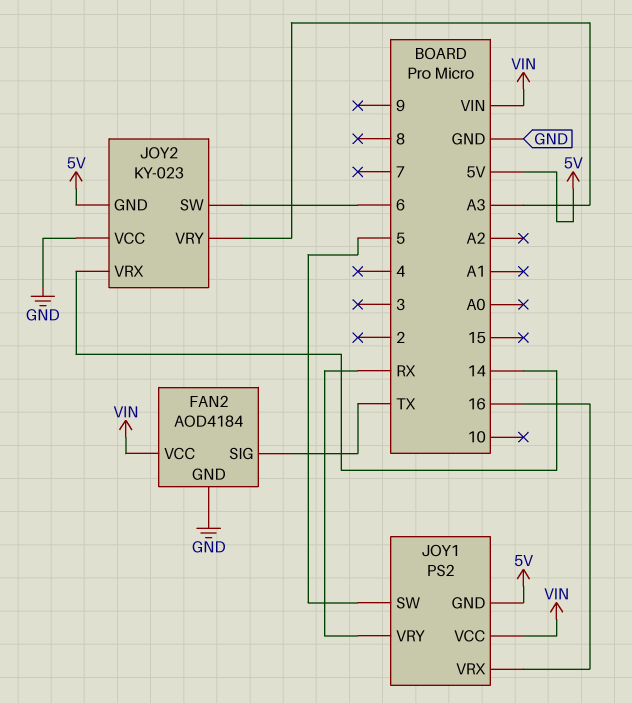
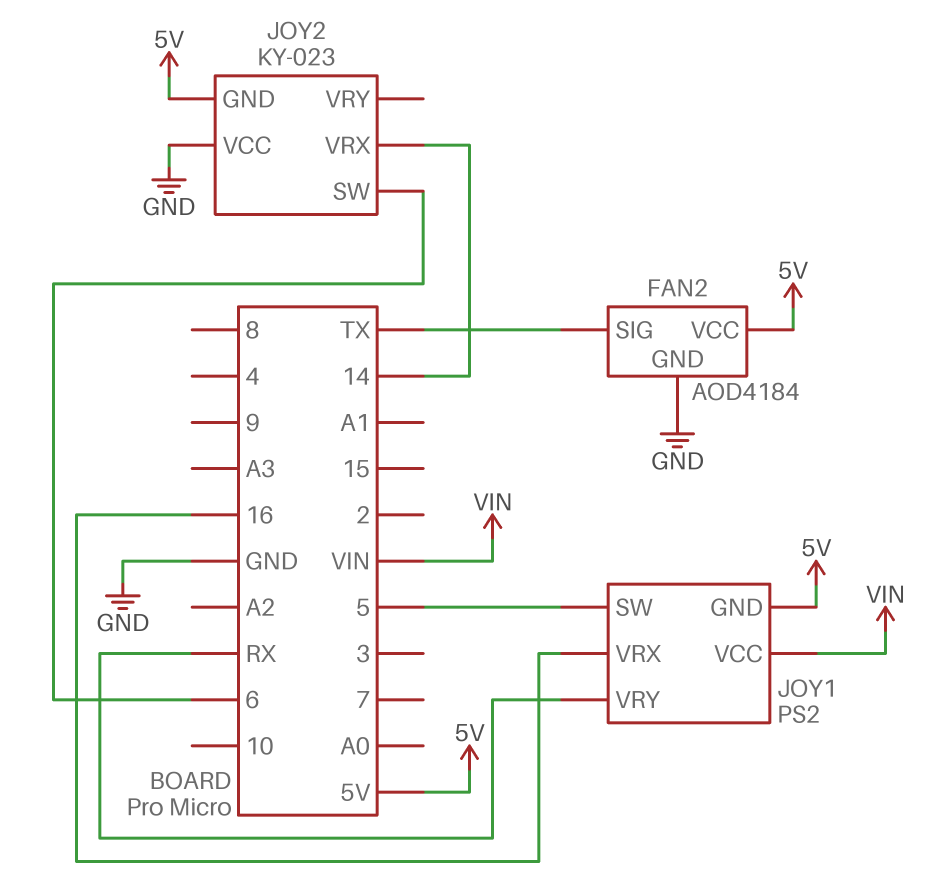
FAN2 pin VCC: VIN -> 5V
JOY2 pin VRY: A3 -> none

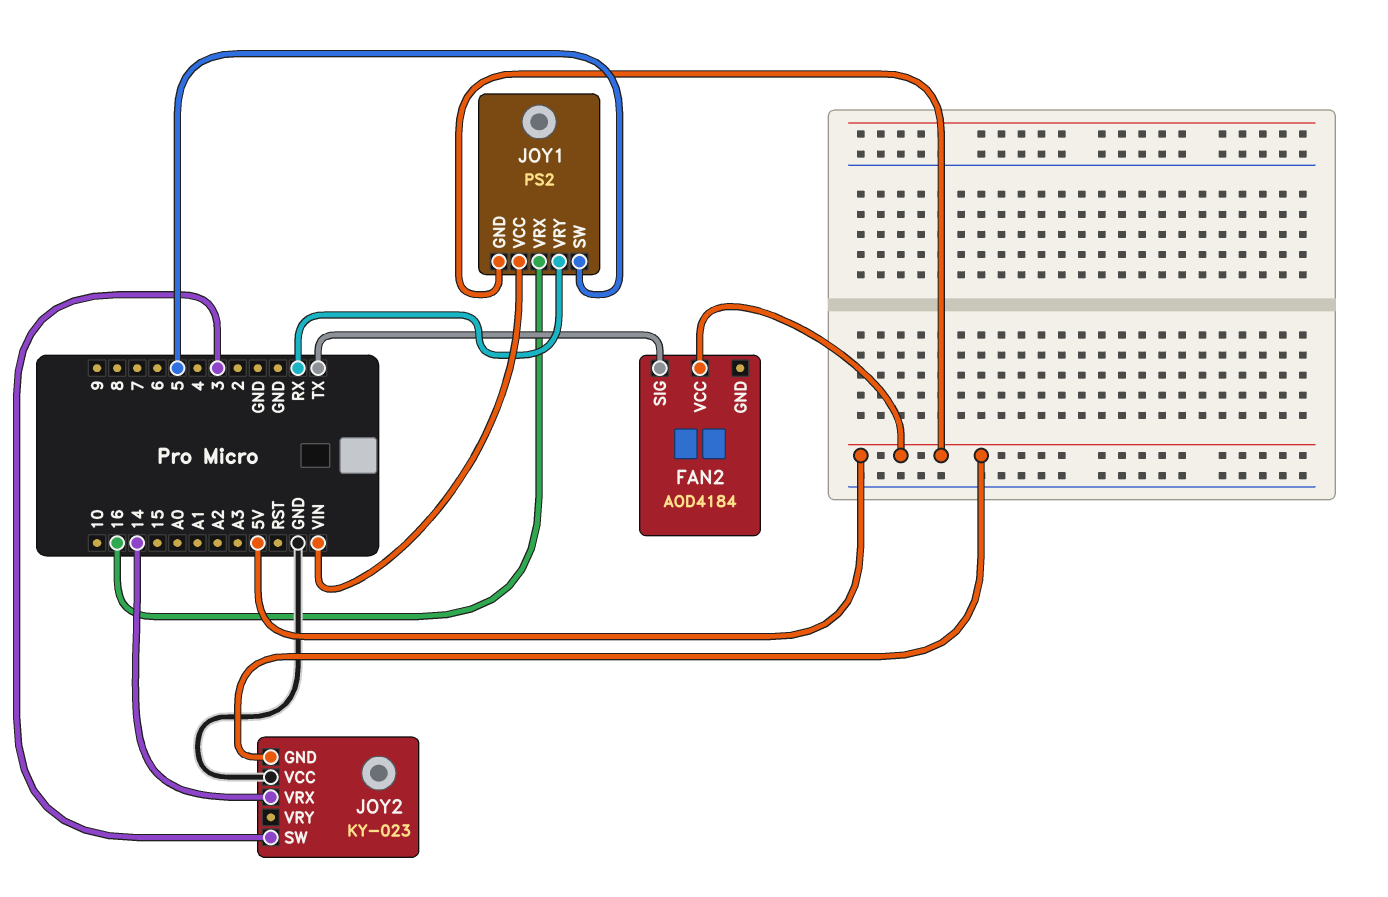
FAN2 pin GND: GND -> none
JOY2 pin SW: 6 -> 3

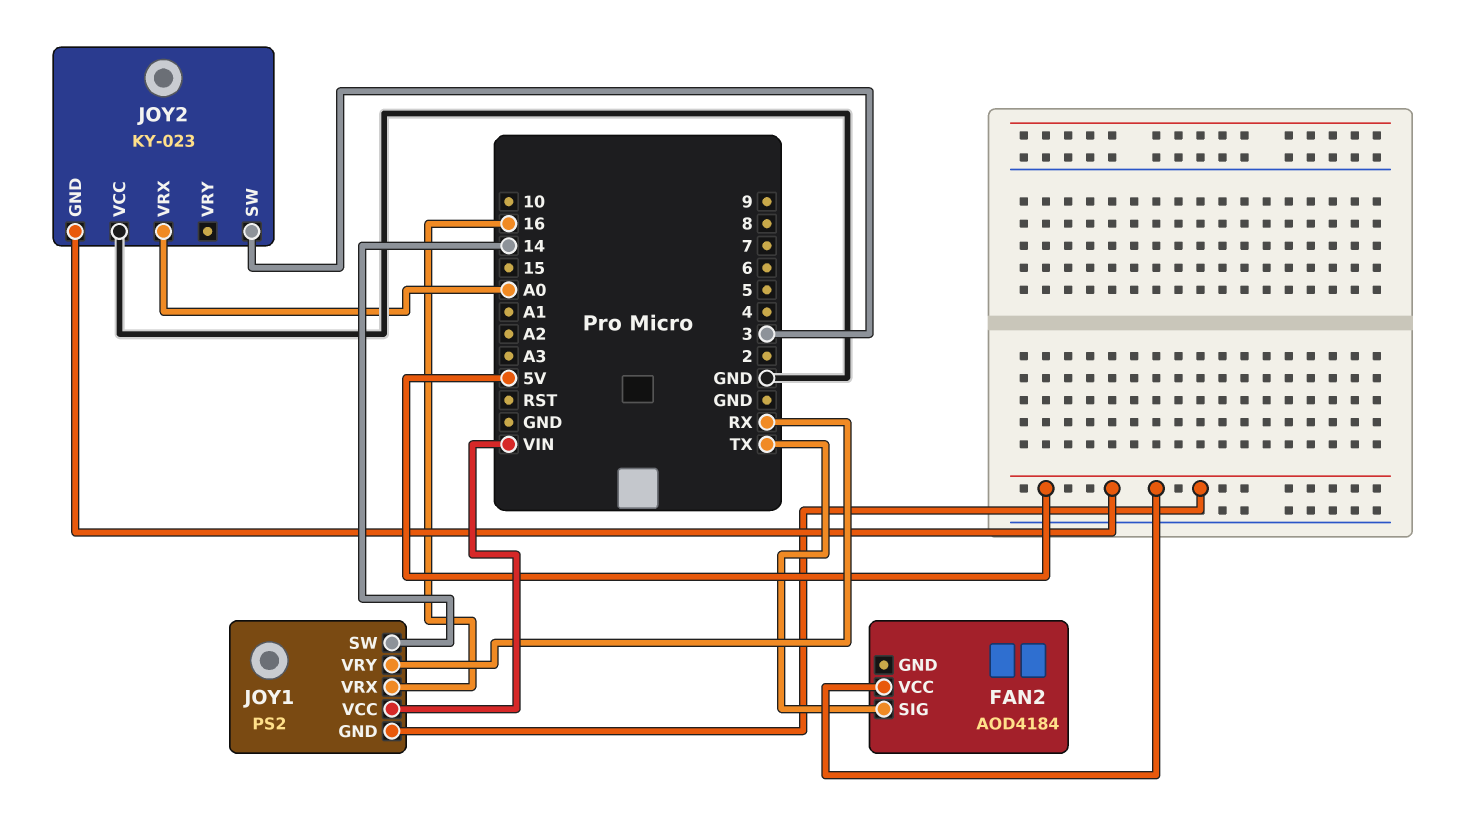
JOY1 pin SW: 5 -> 14
JOY2 pin VRX: 14 -> A0

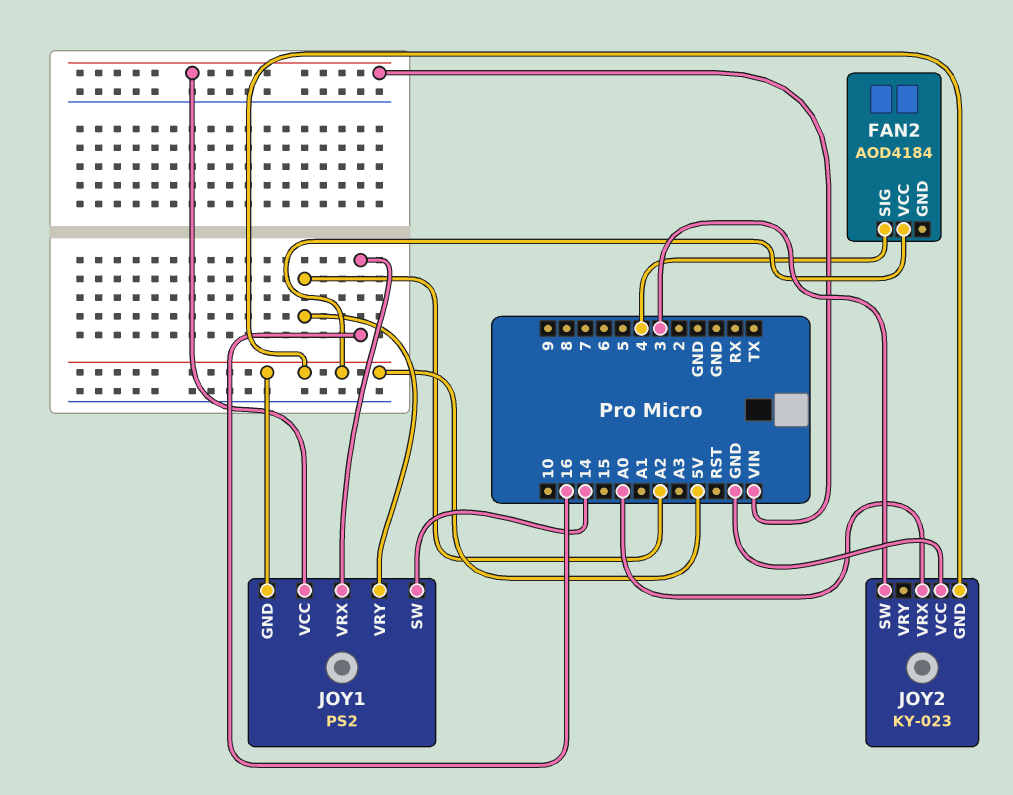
FAN2 pin SIG: TX -> 4
JOY1 pin VRY: RX -> A2

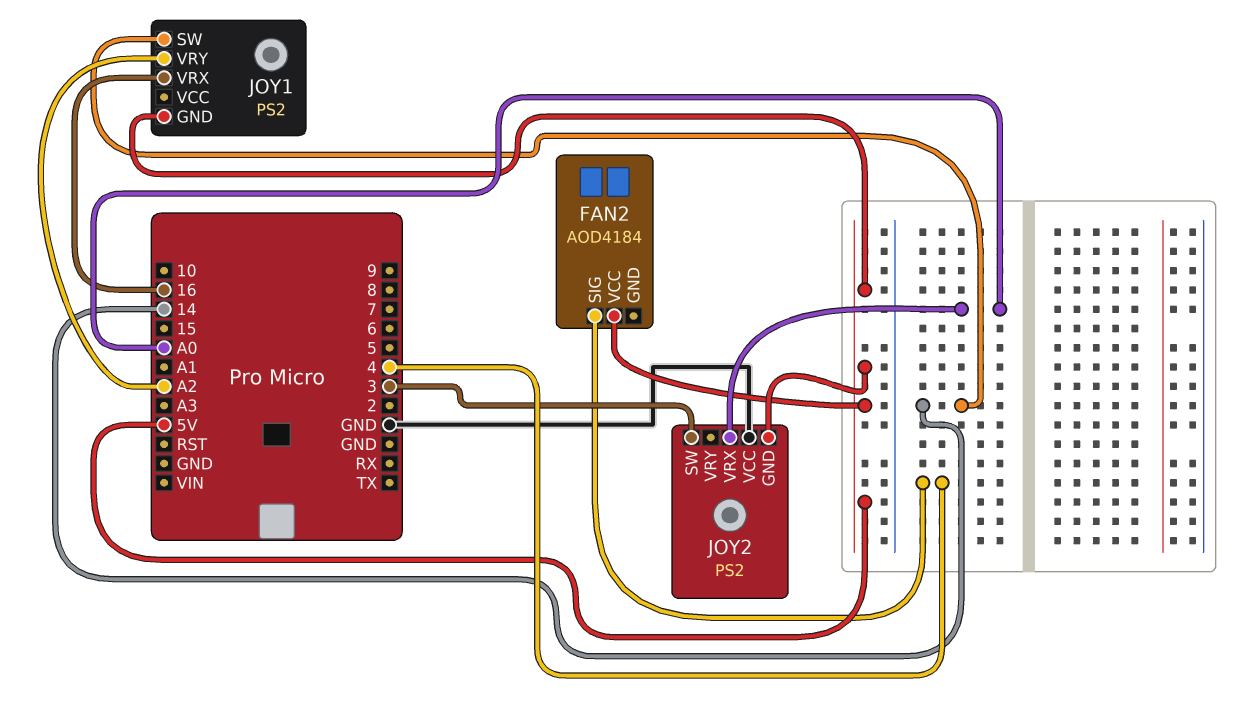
JOY1 pin VCC: VIN -> none
JOY2: KY-023 -> PS2

